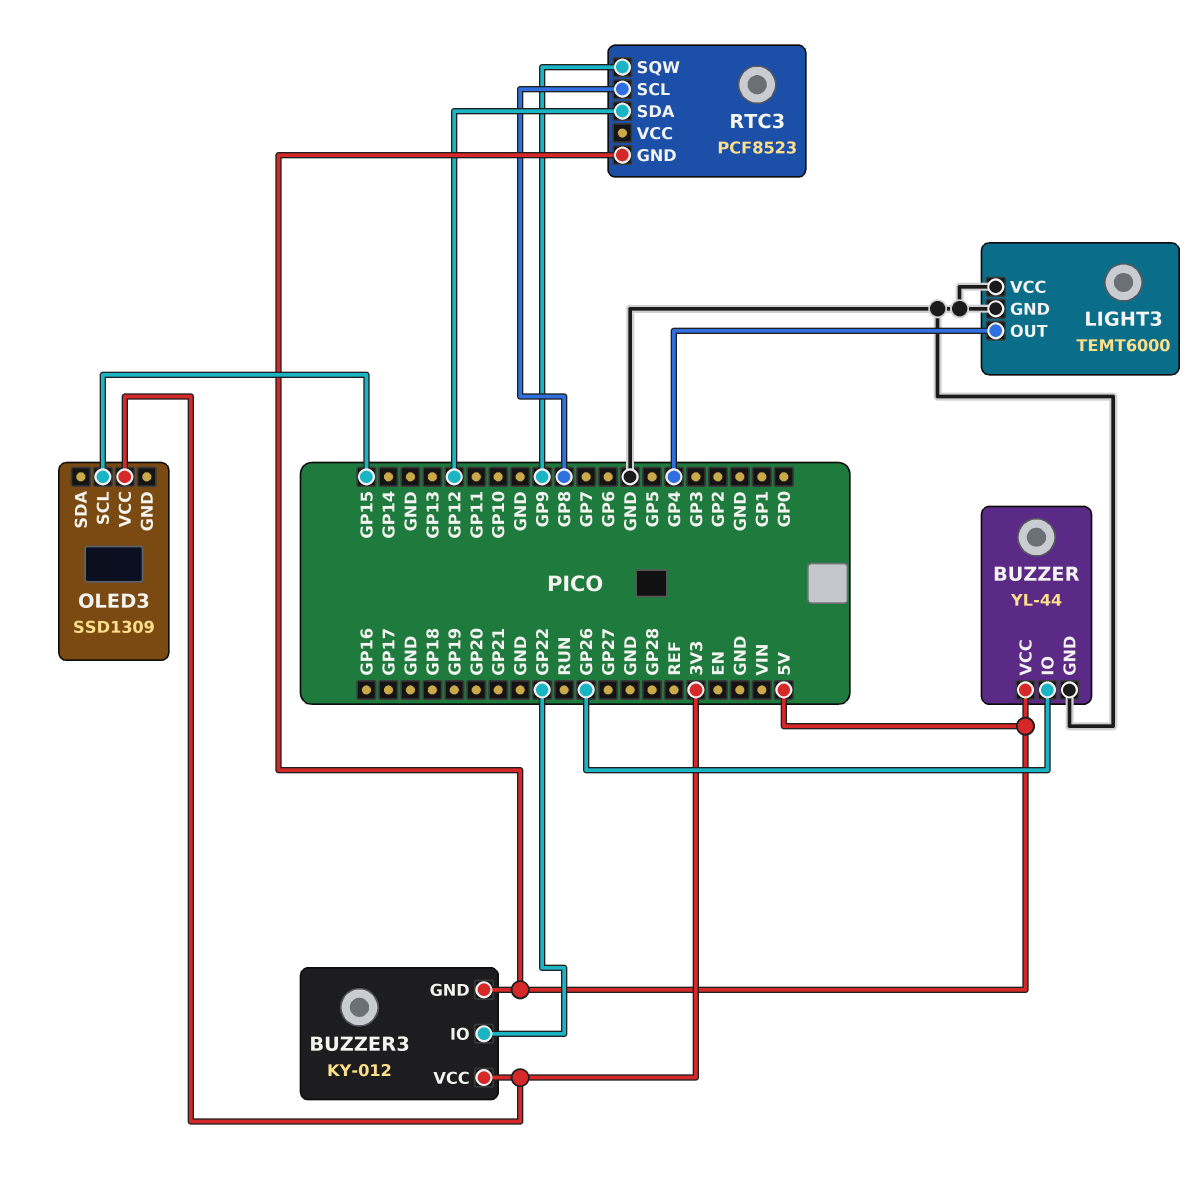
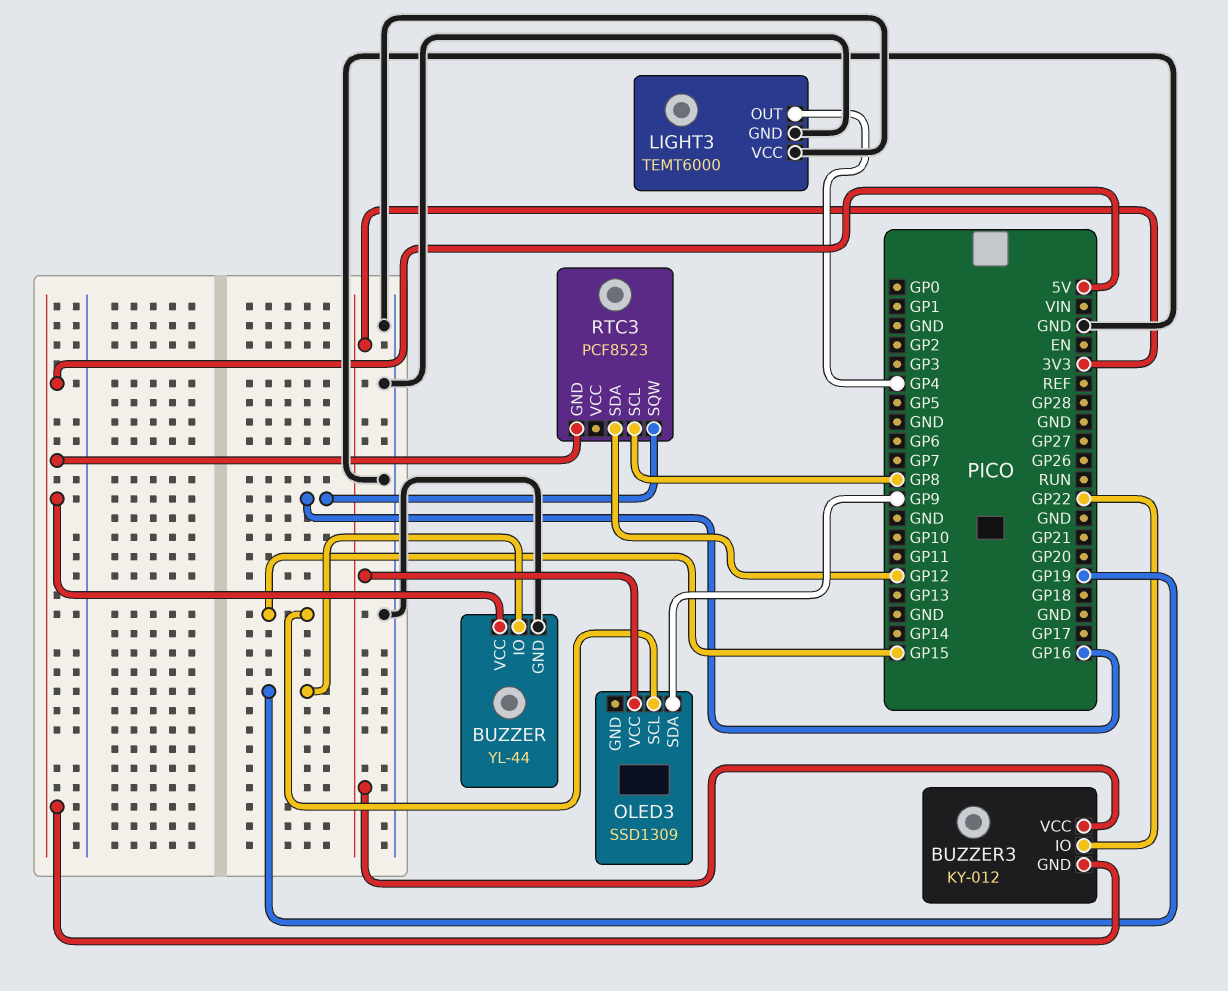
BUZZER pin IO: GP26 -> GP19
OLED3 pin SDA: none -> GP9
RTC3 pin SQW: GP9 -> GP16

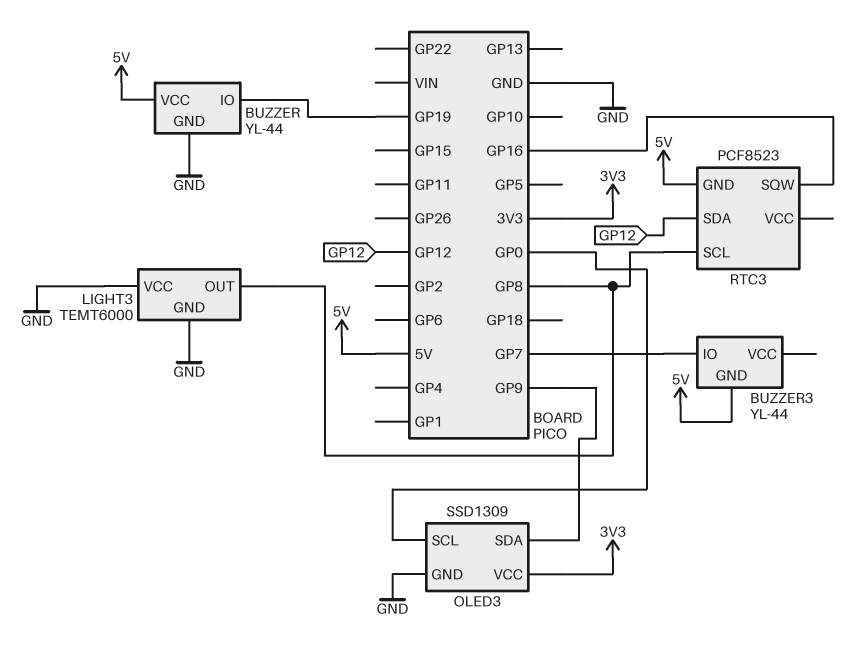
BUZZER3: KY-012 -> YL-44
BUZZER3 pin IO: GP22 -> GP7
BUZZER3 pin VCC: 3V3 -> none
LIGHT3 pin OUT: GP4 -> GP8
OLED3 pin GND: none -> GND
OLED3 pin SCL: GP15 -> GP0

